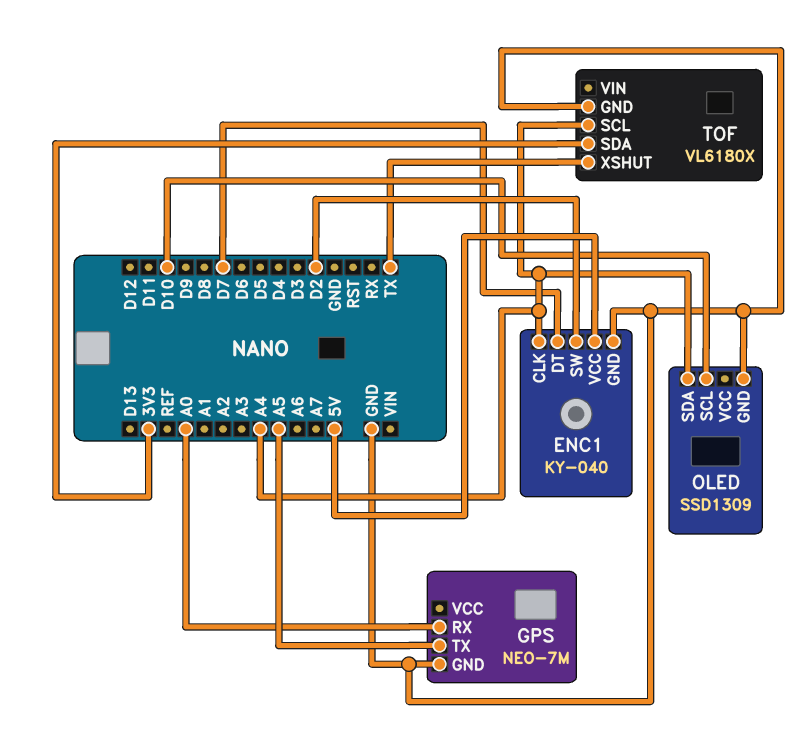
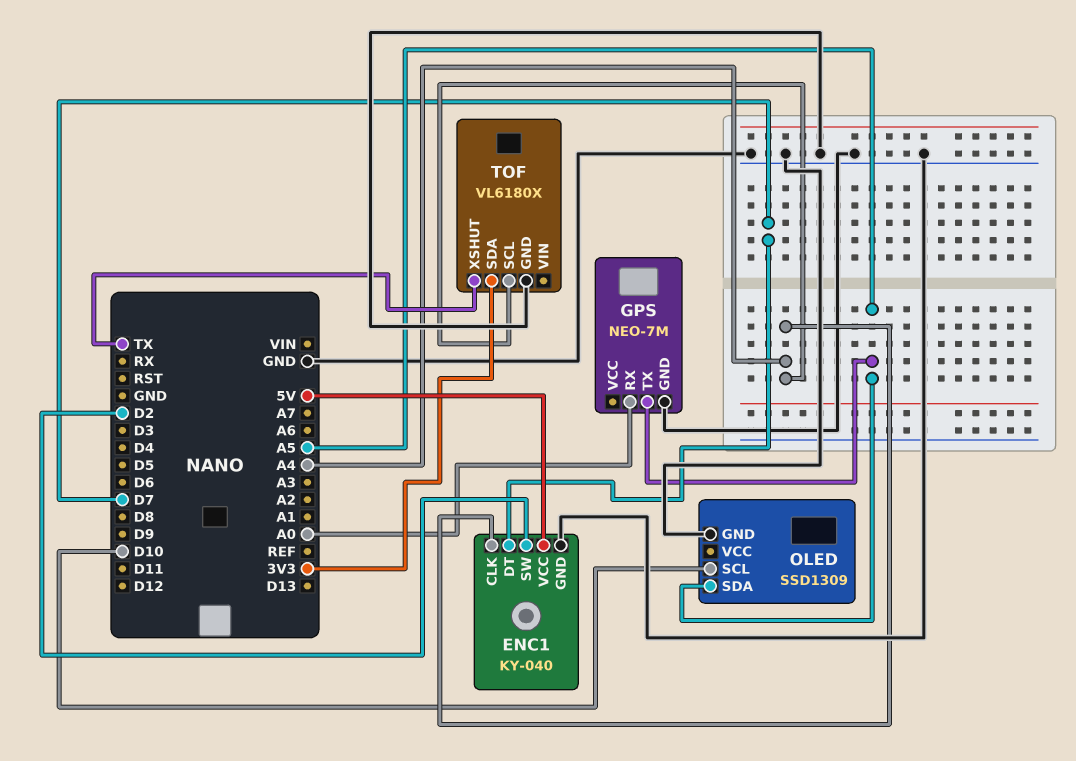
OLED pin SDA: A4 -> A5

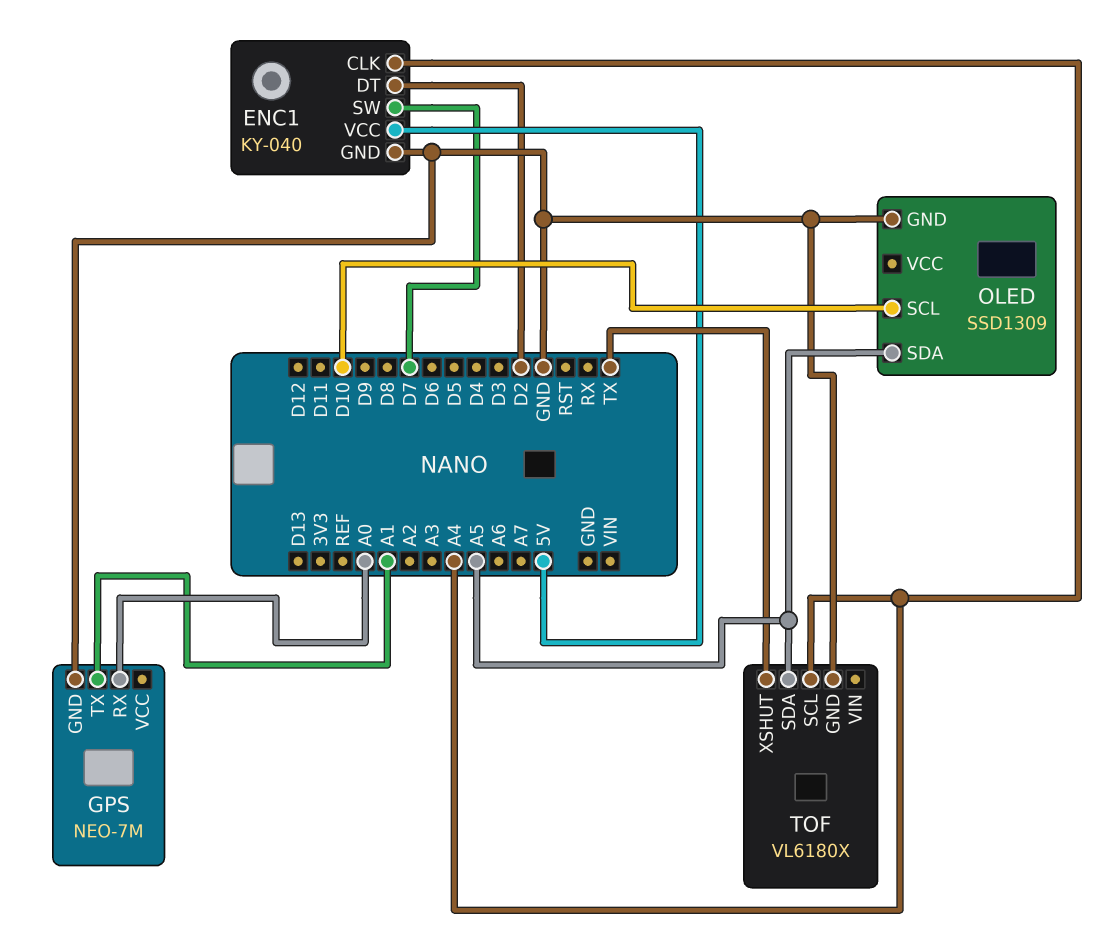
ENC1 pin DT: D7 -> D2
ENC1 pin SW: D2 -> D7
GPS pin TX: A5 -> A1
TOF pin SDA: 3V3 -> A5

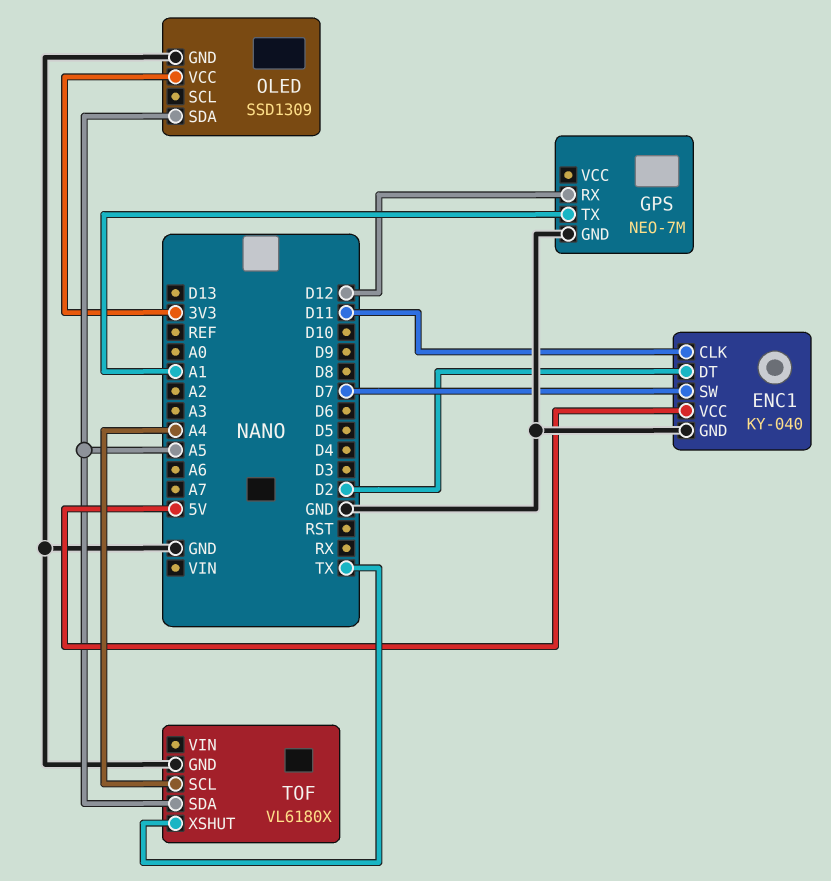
ENC1 pin CLK: A4 -> D11
GPS pin RX: A0 -> D12
OLED pin SCL: D10 -> none
OLED pin VCC: none -> 3V3

